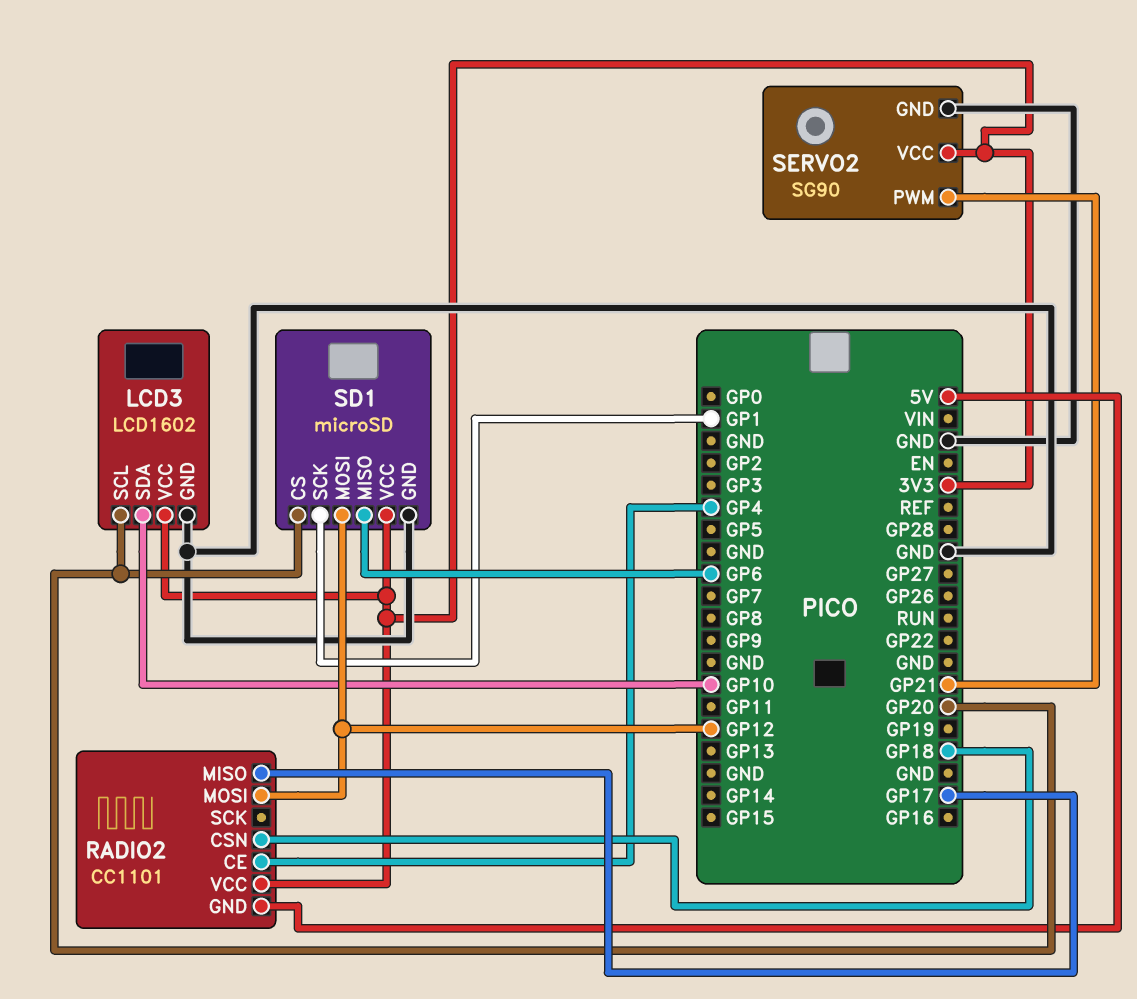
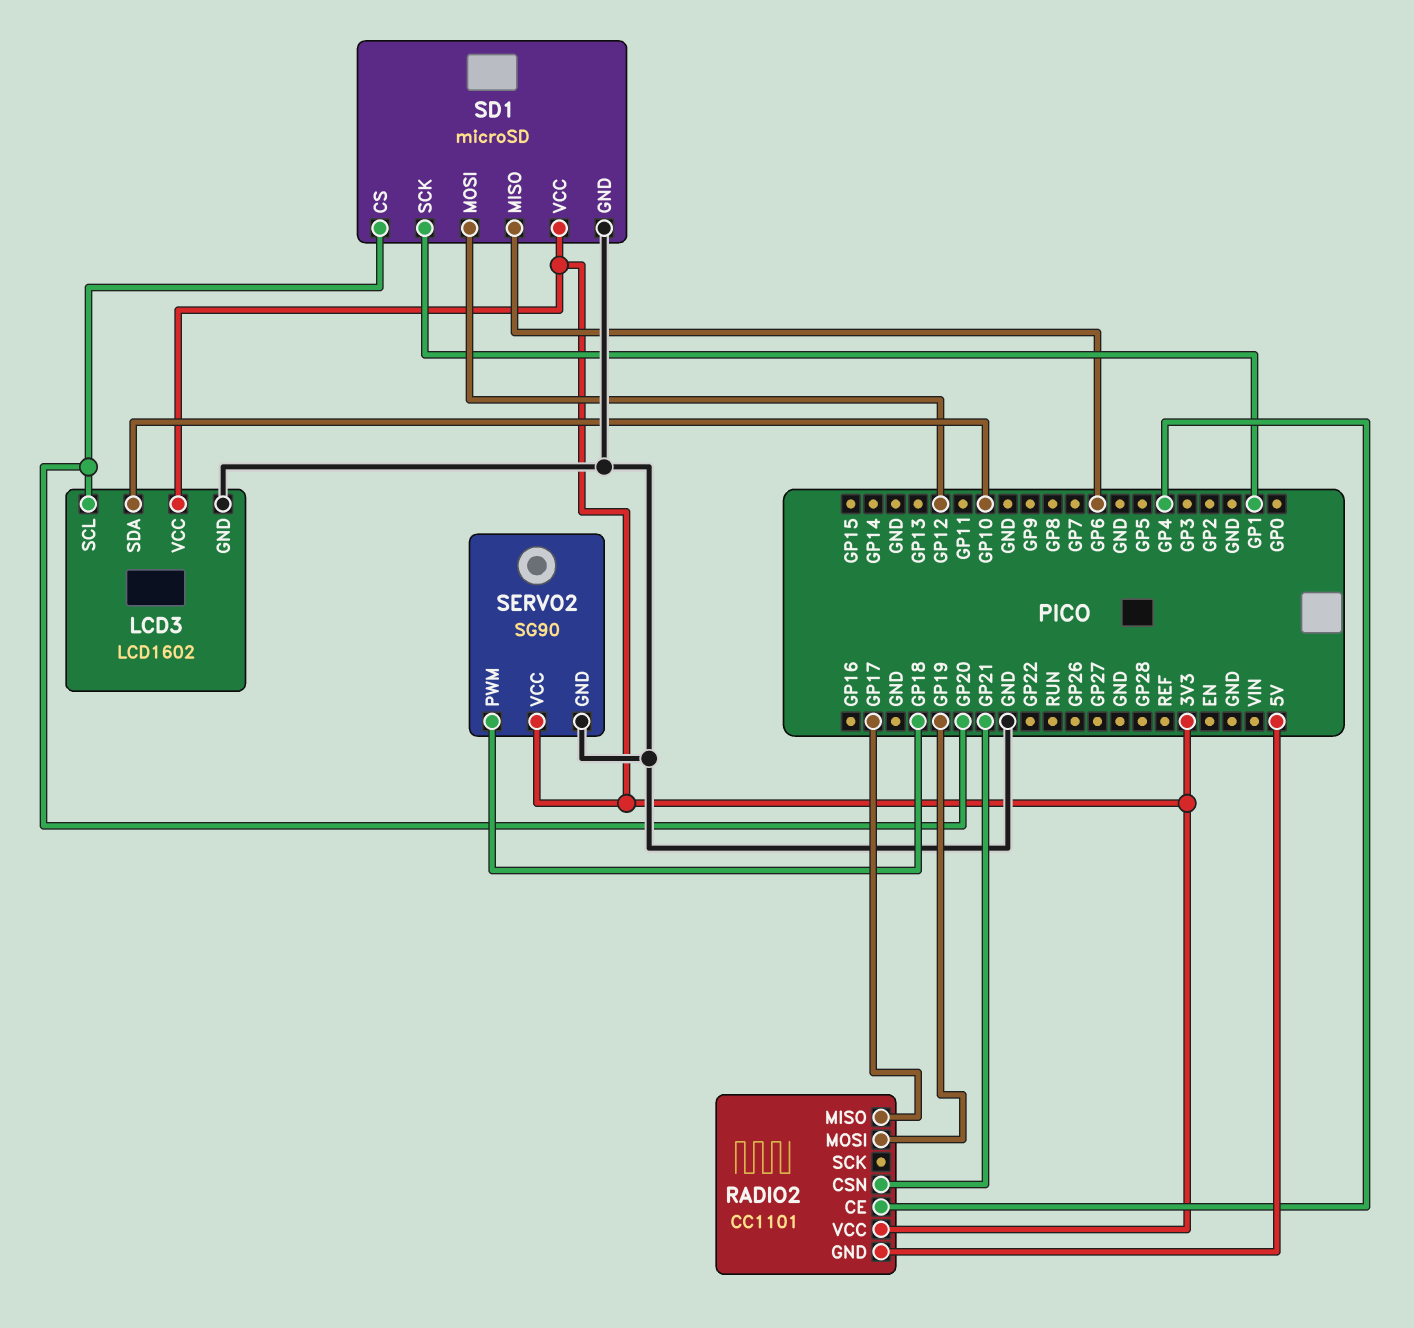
RADIO2 pin CSN: GP18 -> GP21
RADIO2 pin MOSI: GP12 -> GP19
SERVO2 pin PWM: GP21 -> GP18

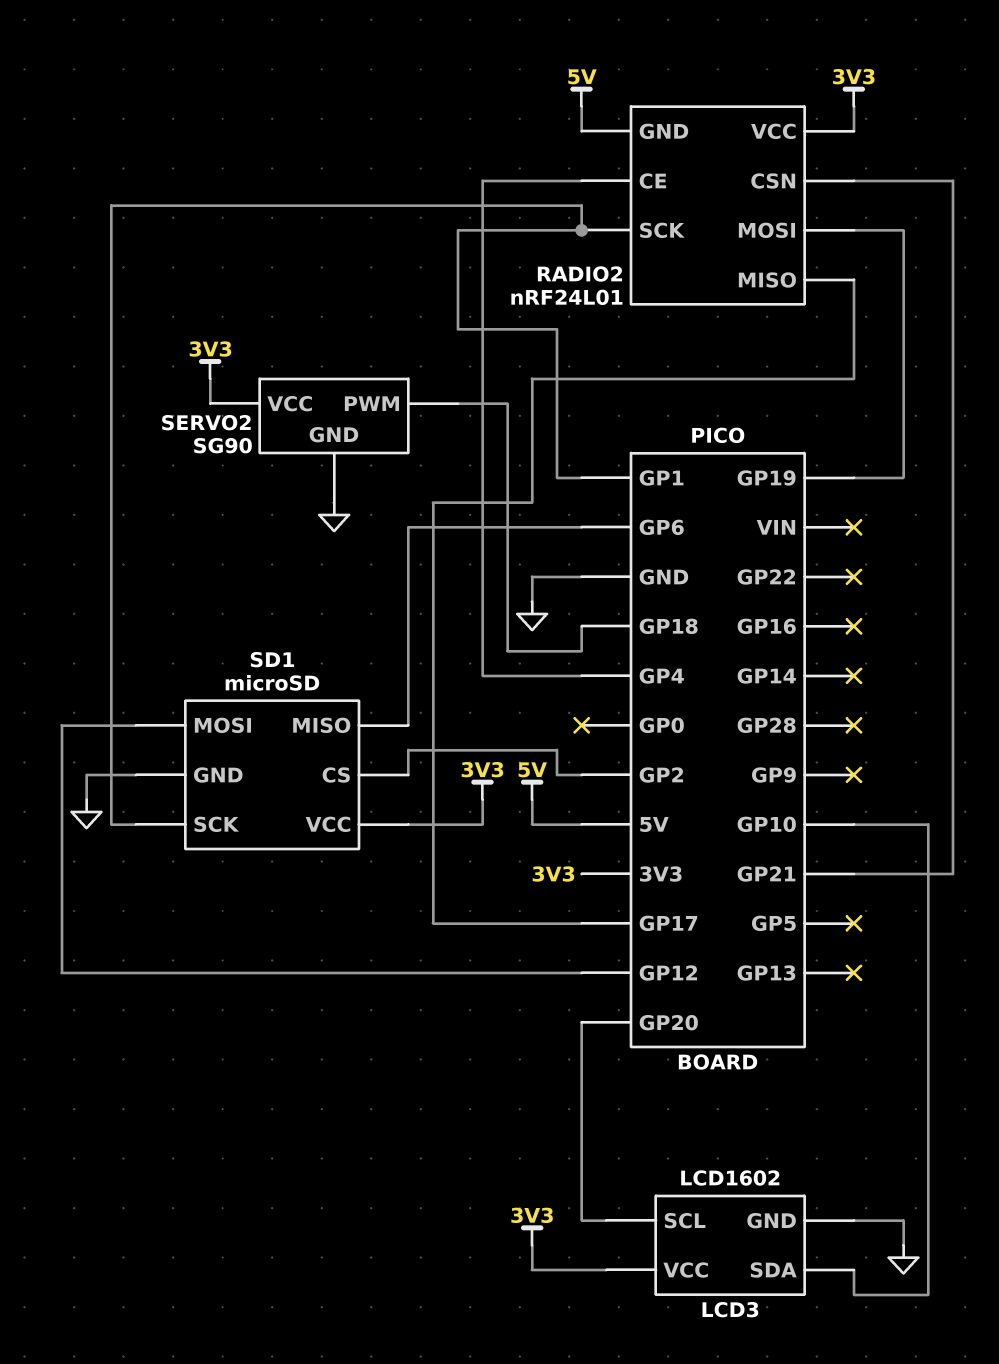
RADIO2: CC1101 -> nRF24L01
RADIO2 pin SCK: none -> GP1
SD1 pin CS: GP20 -> GP2

